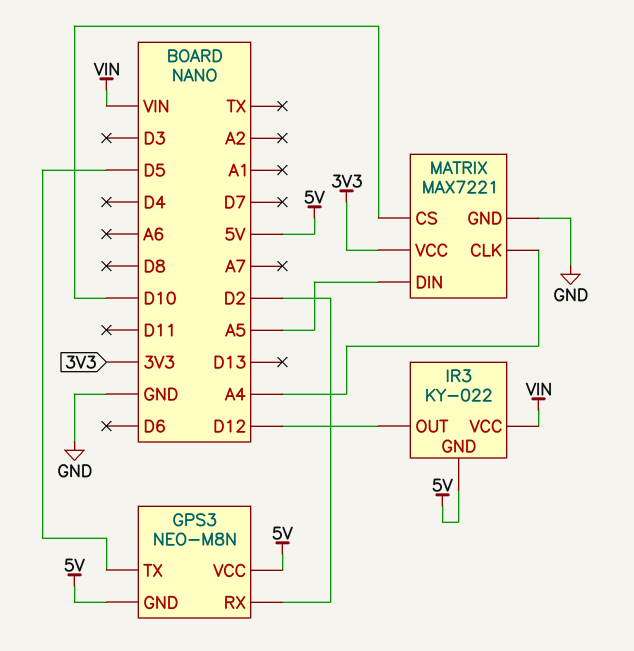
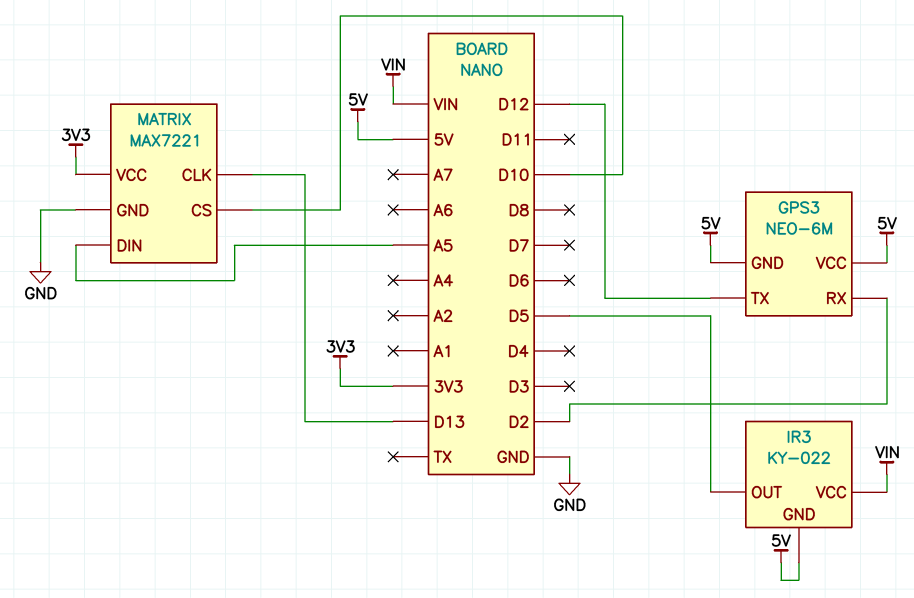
GPS3: NEO-M8N -> NEO-6M
GPS3 pin TX: D5 -> D12
IR3 pin OUT: D12 -> D5
MATRIX pin CLK: A4 -> D13

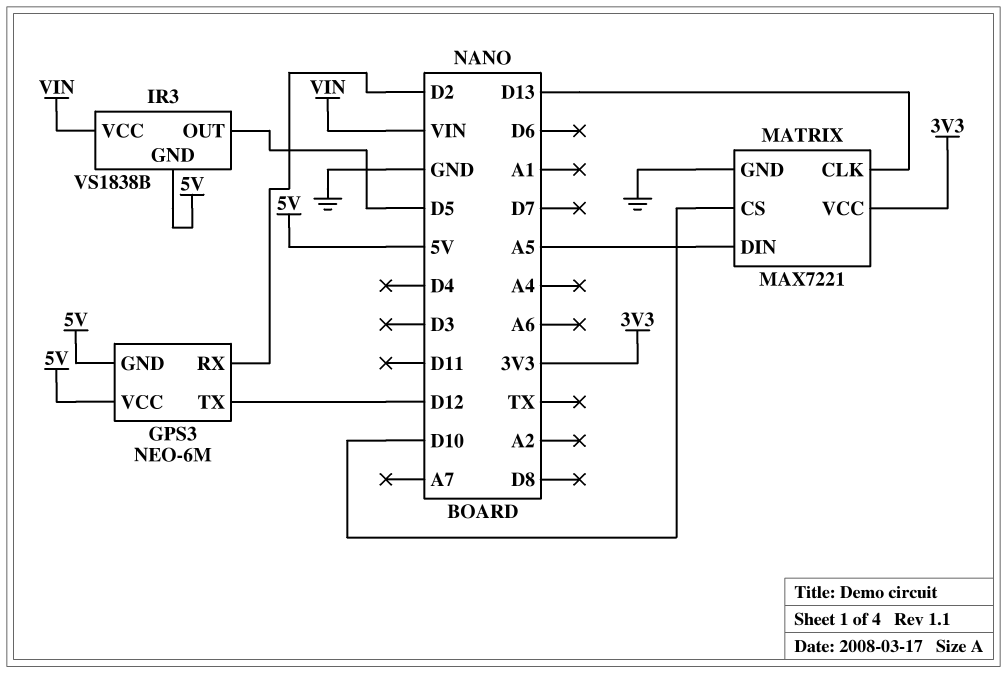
IR3: KY-022 -> VS1838B

